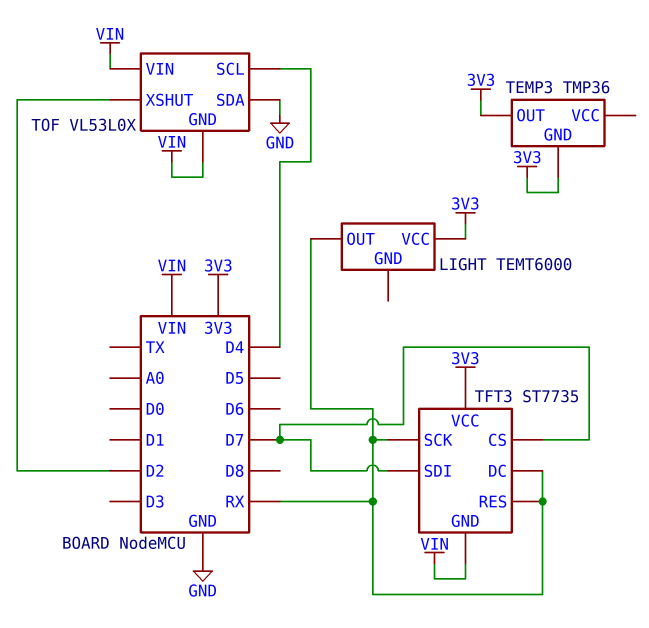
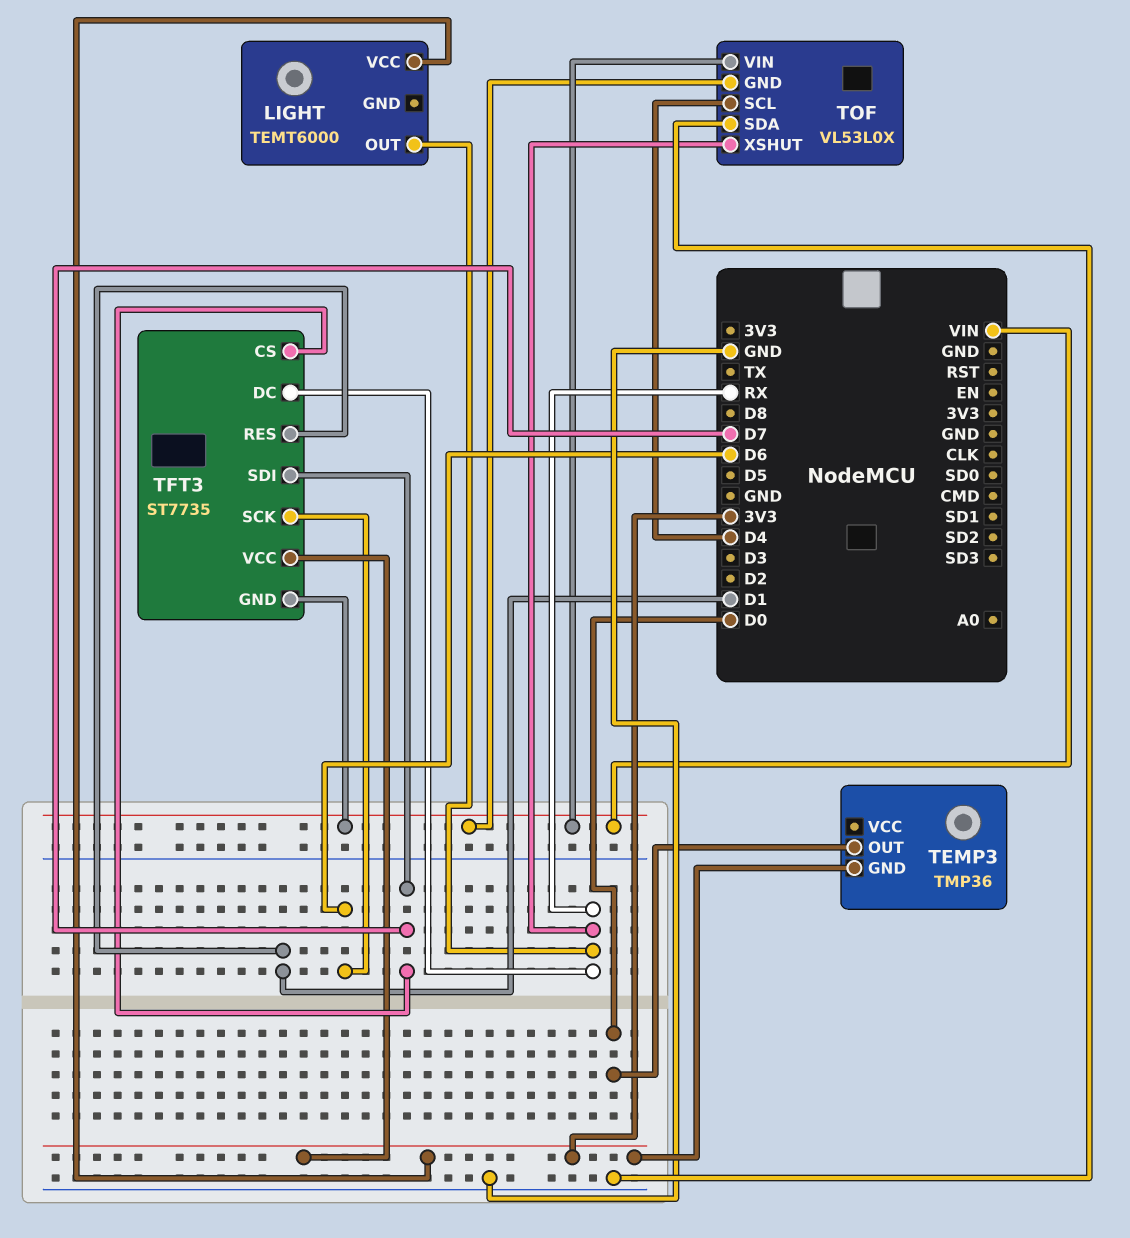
TEMP3 pin OUT: 3V3 -> D0
TFT3 pin RES: RX -> D1
TFT3 pin SCK: RX -> D6
TOF pin XSHUT: D2 -> RX

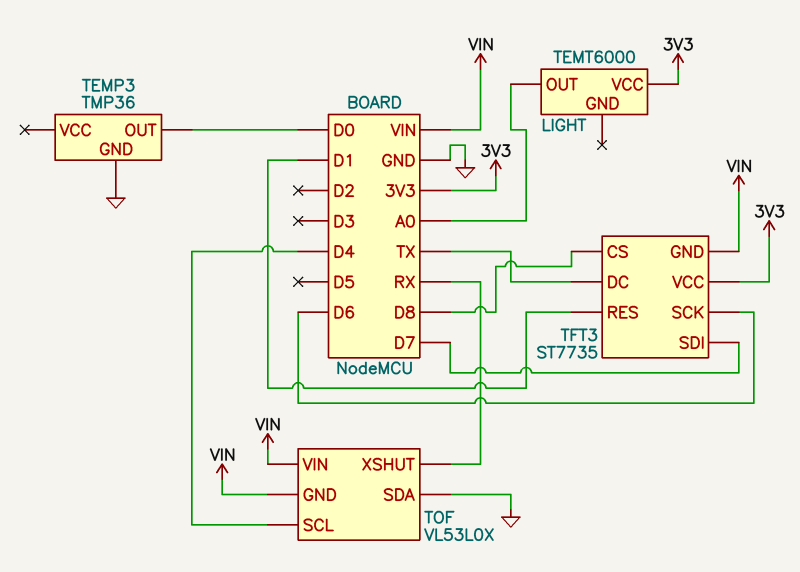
LIGHT pin OUT: RX -> A0
TEMP3 pin GND: 3V3 -> GND
TFT3 pin CS: D7 -> D8
TFT3 pin DC: RX -> TX

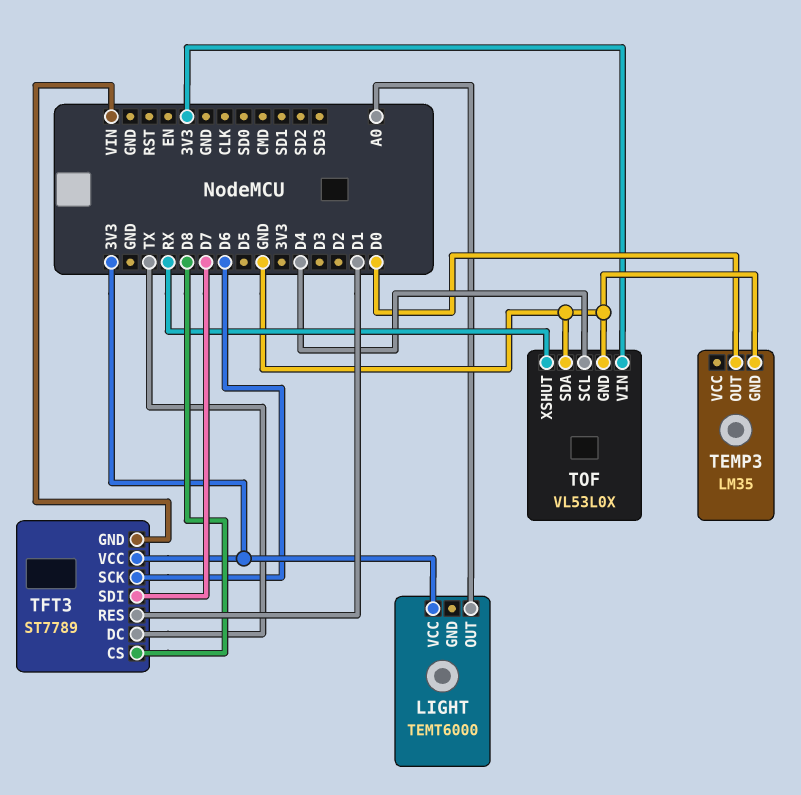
TEMP3: TMP36 -> LM35
TFT3: ST7735 -> ST7789
TOF pin GND: VIN -> GND
TOF pin VIN: VIN -> 3V3

